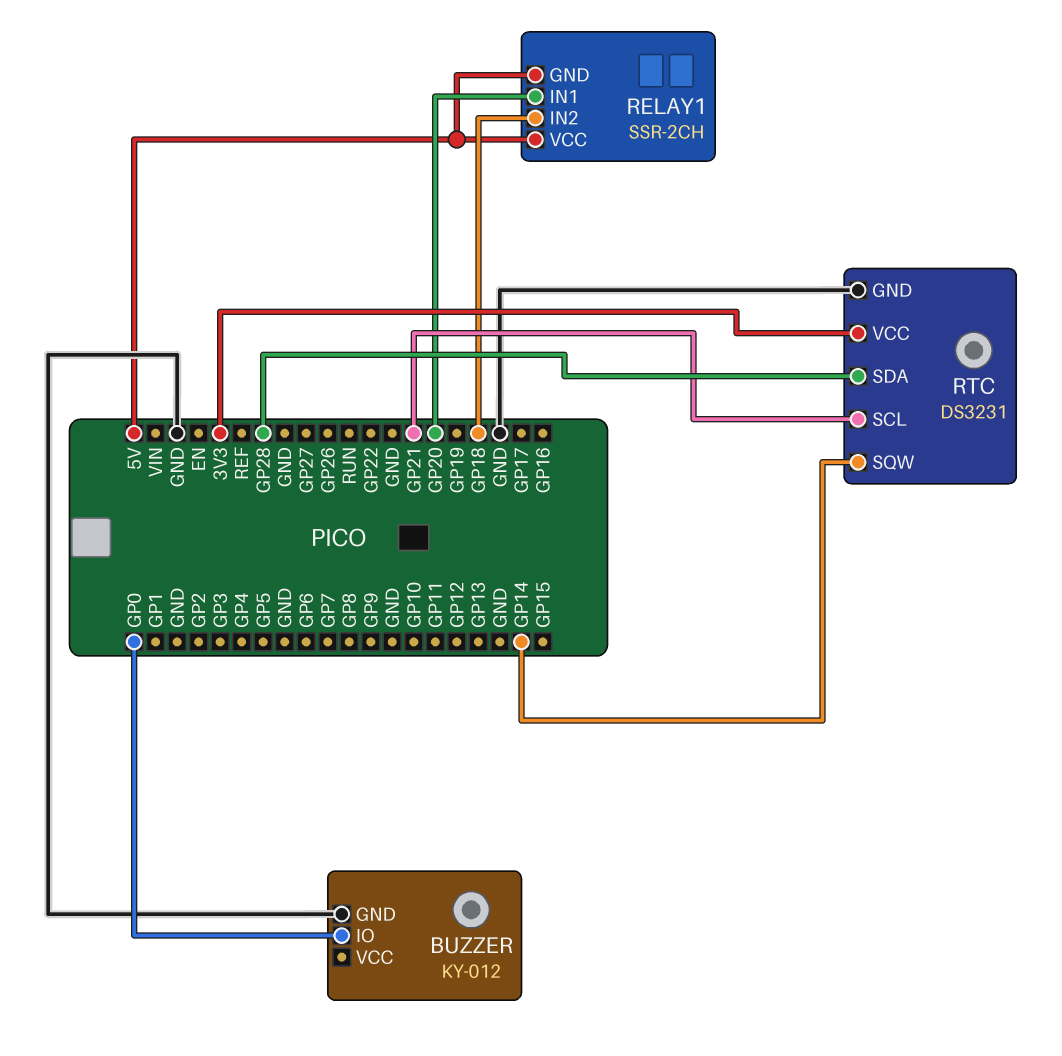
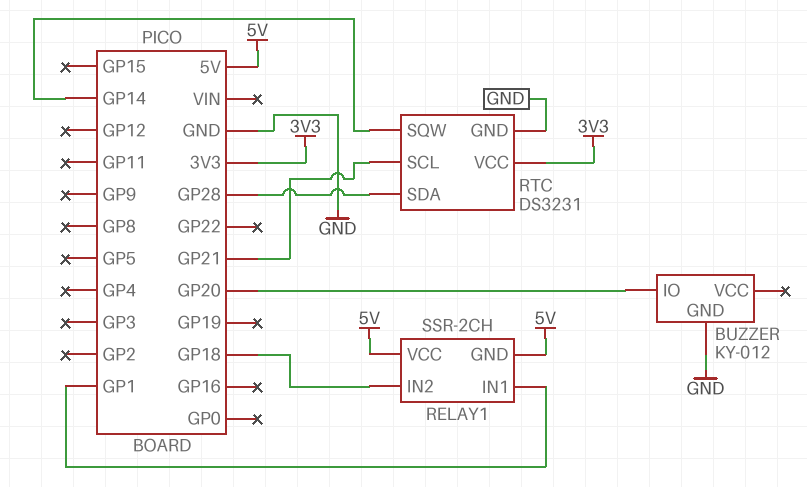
BUZZER pin IO: GP0 -> GP20
RELAY1 pin IN1: GP20 -> GP1

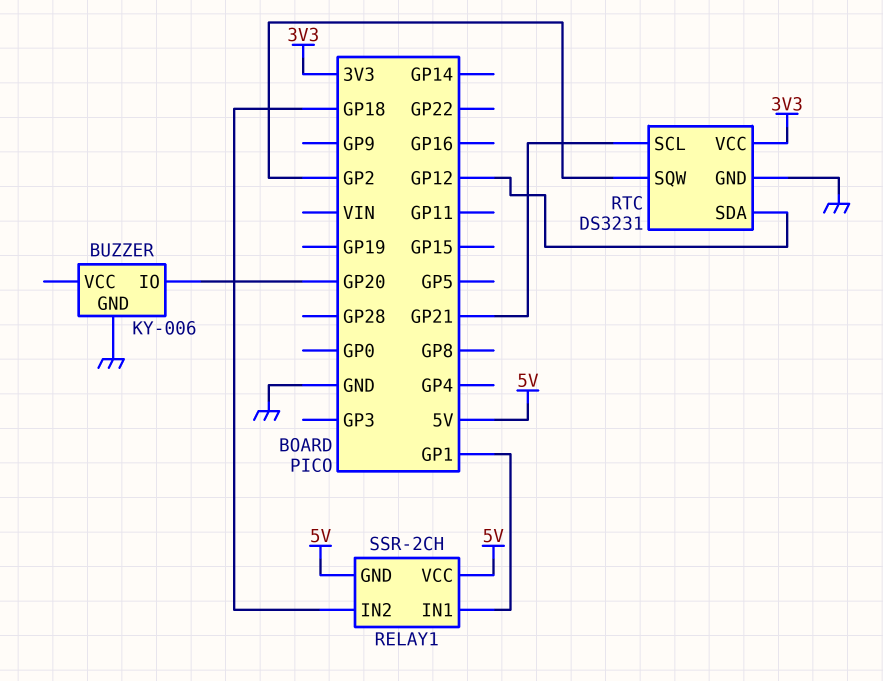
BUZZER: KY-012 -> KY-006
RTC pin SDA: GP28 -> GP12
RTC pin SQW: GP14 -> GP2

